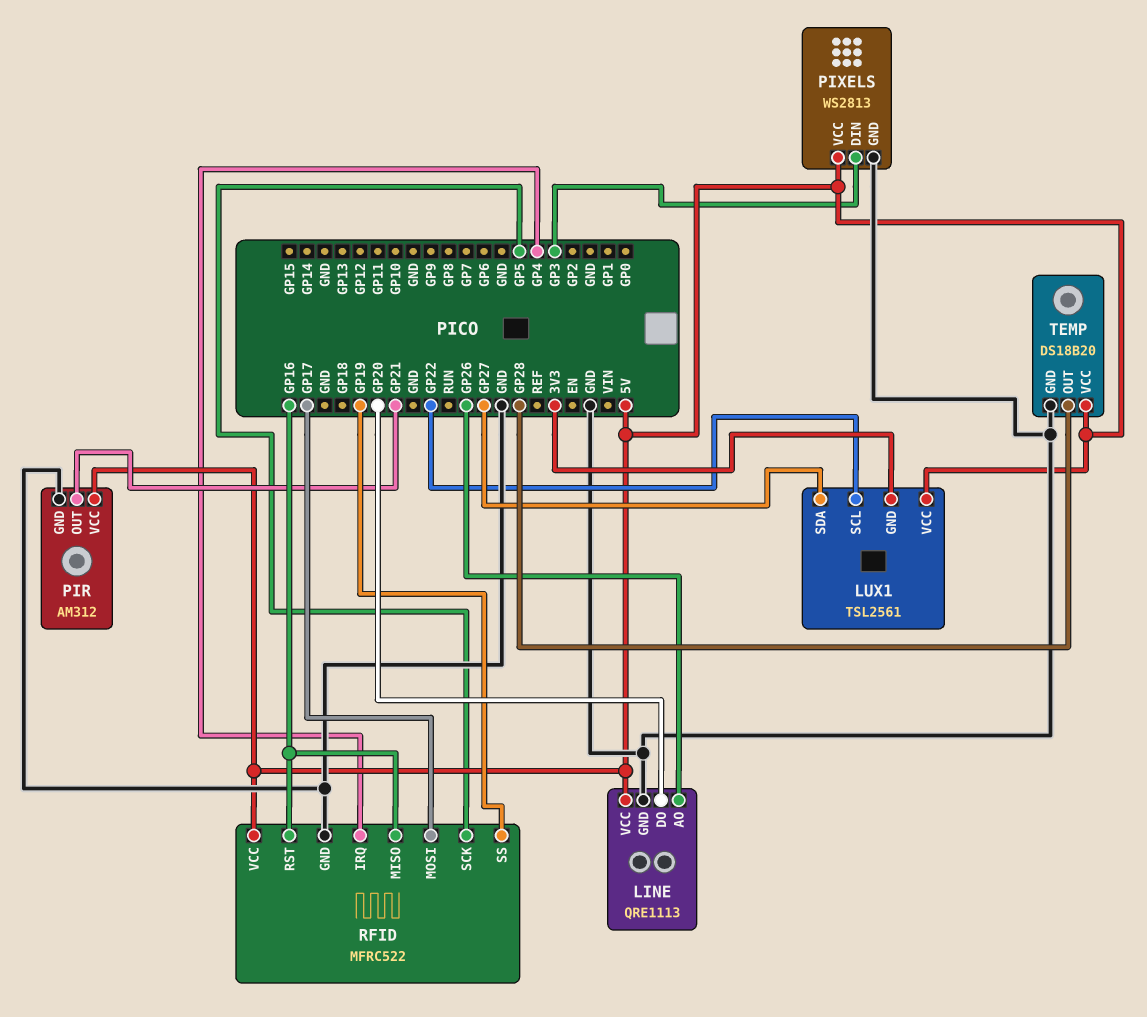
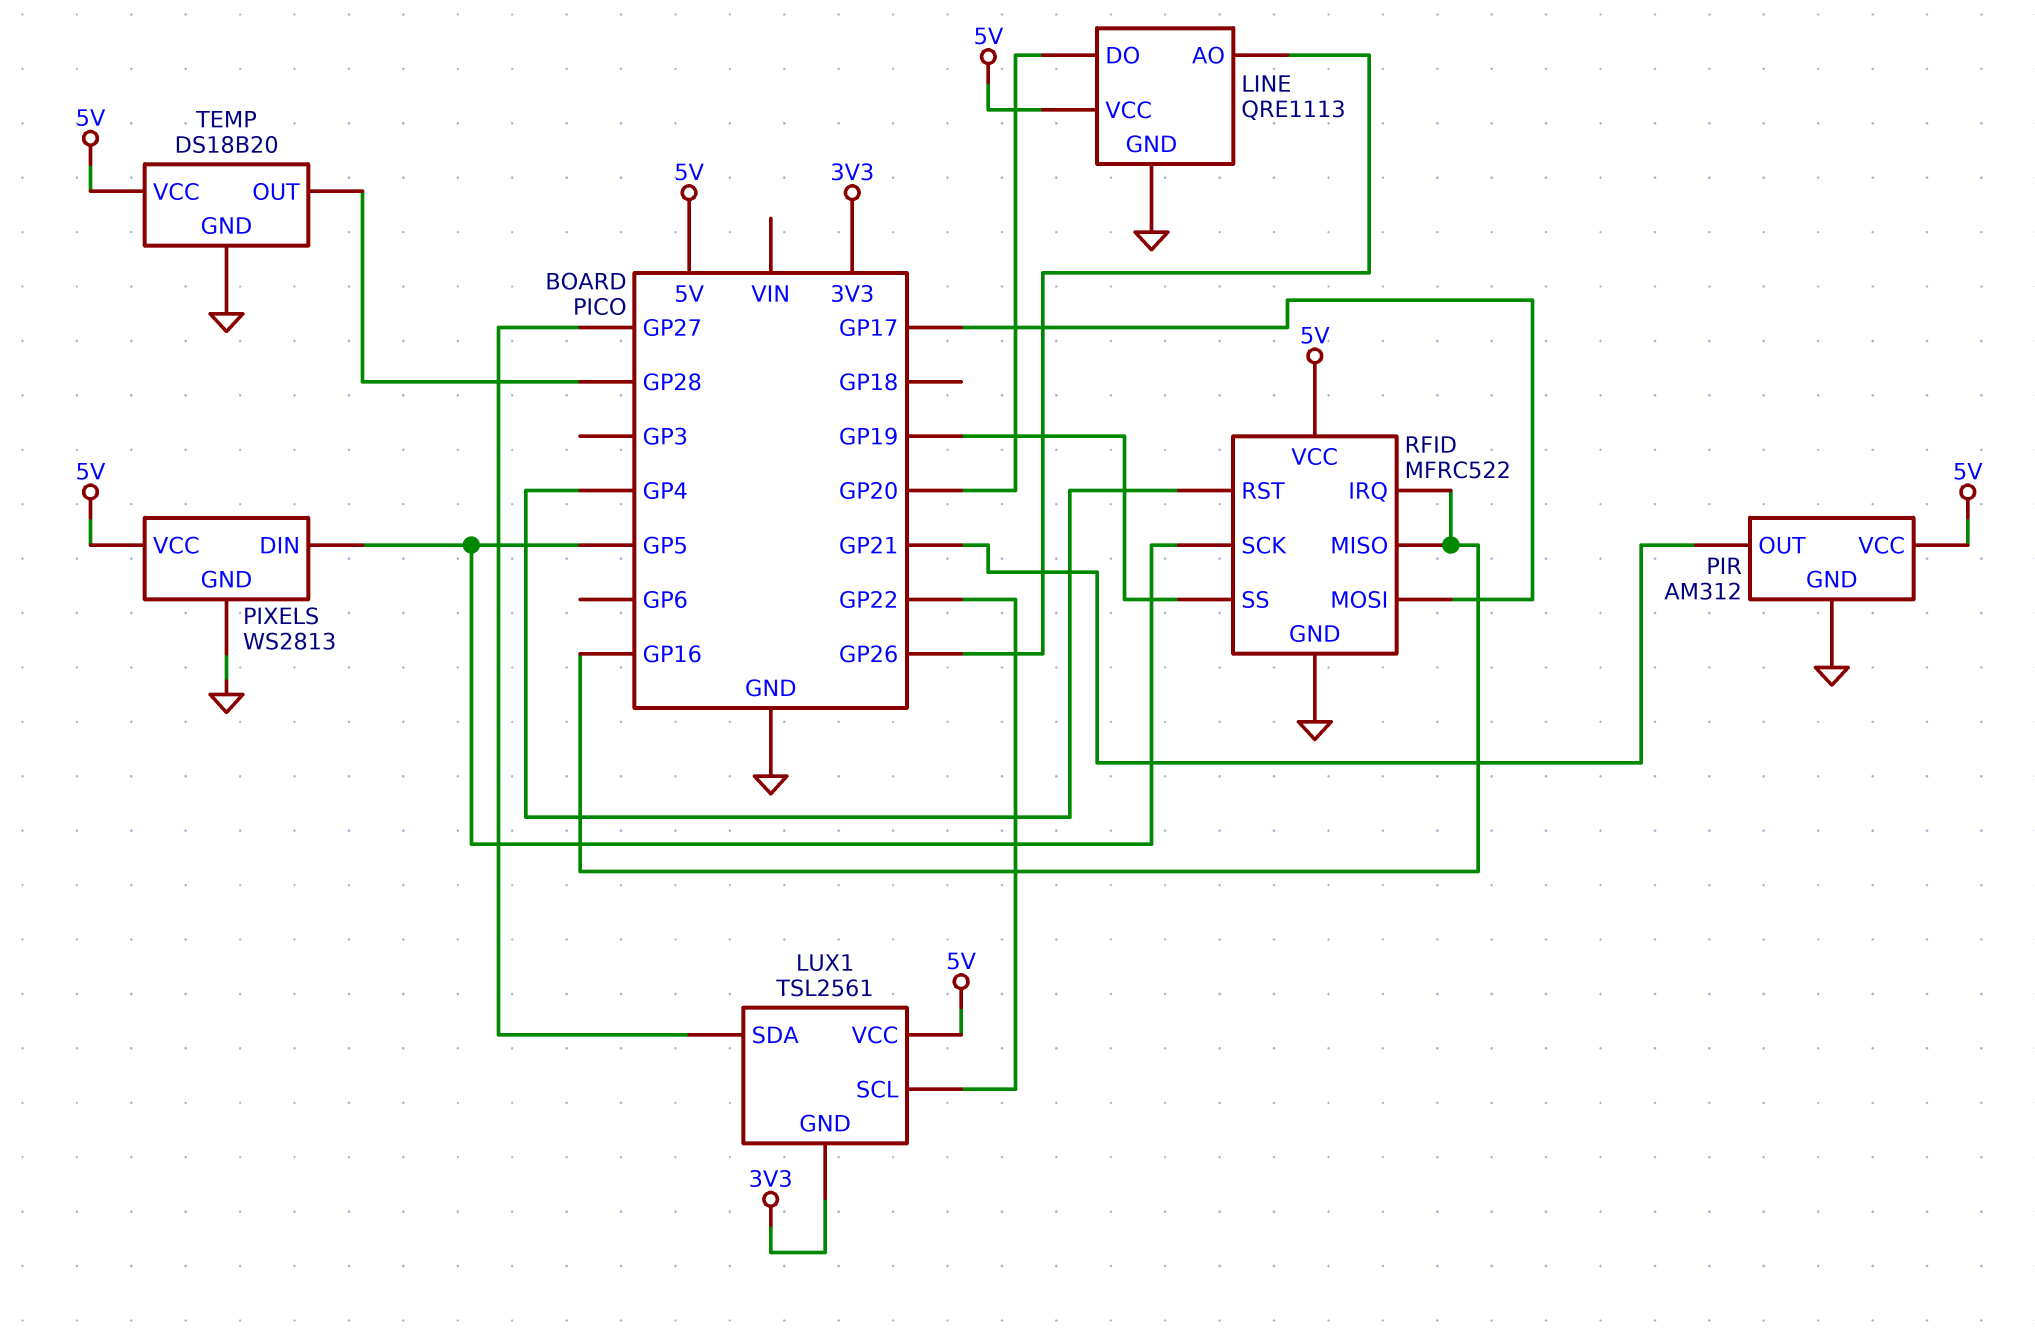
PIXELS pin DIN: GP3 -> GP5
RFID pin IRQ: GP4 -> GP16
RFID pin RST: GP16 -> GP4

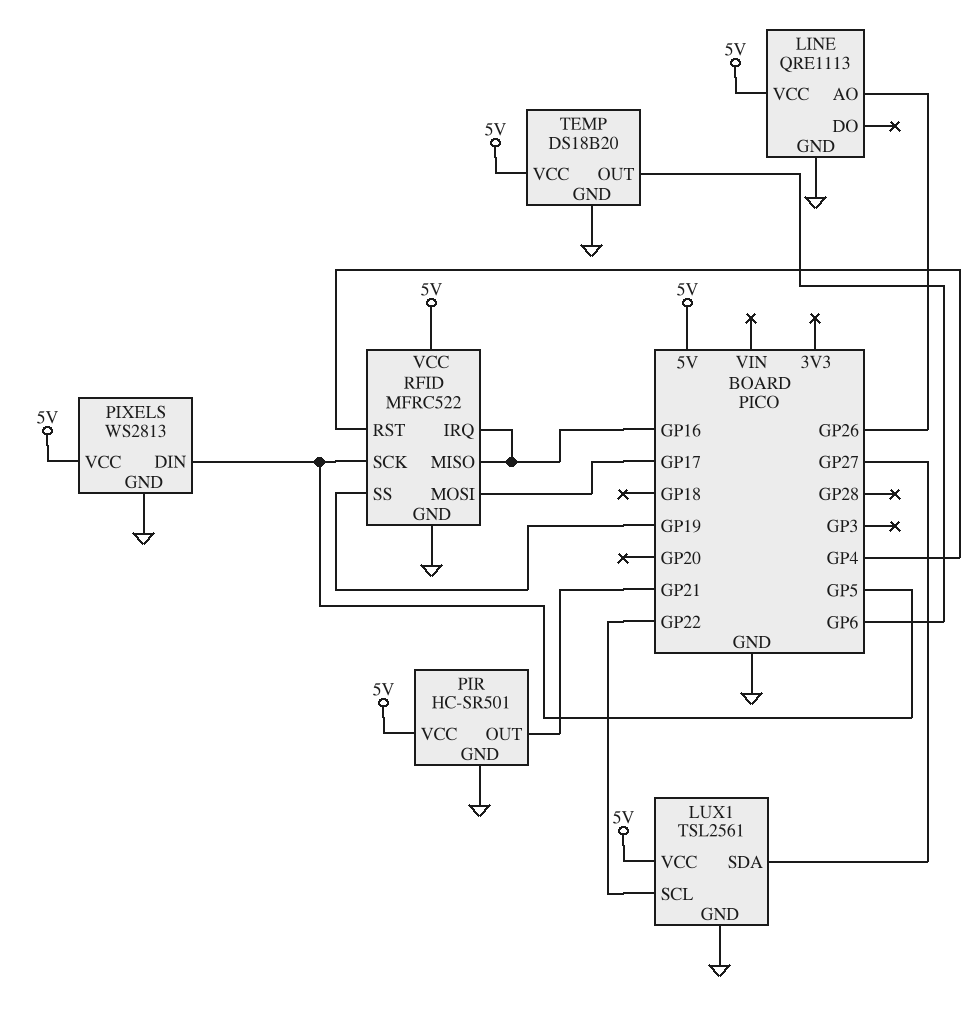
LINE pin DO: GP20 -> none
LUX1 pin GND: 3V3 -> GND
PIR: AM312 -> HC-SR501
TEMP pin OUT: GP28 -> GP6

